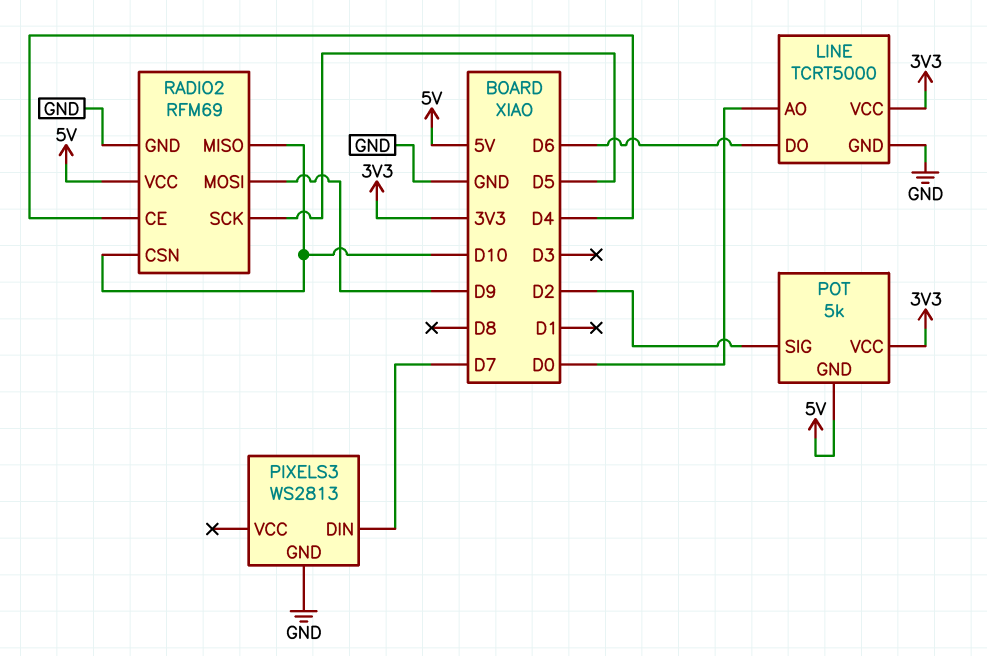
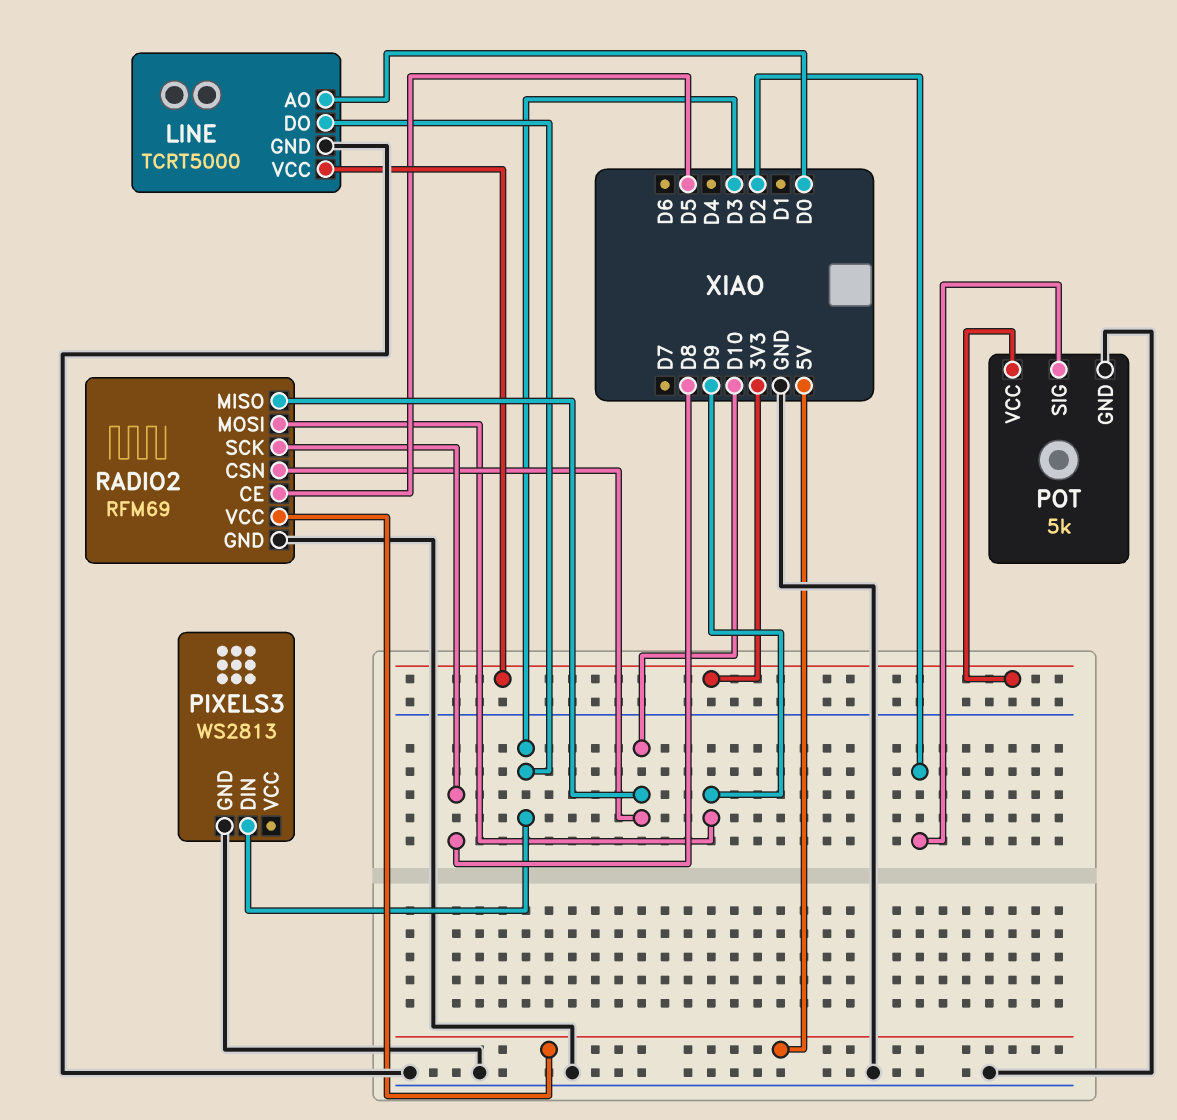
LINE pin DO: D6 -> D3
PIXELS3 pin DIN: D7 -> D3
POT pin GND: 5V -> GND
RADIO2 pin CE: D4 -> D5
RADIO2 pin SCK: D5 -> D8

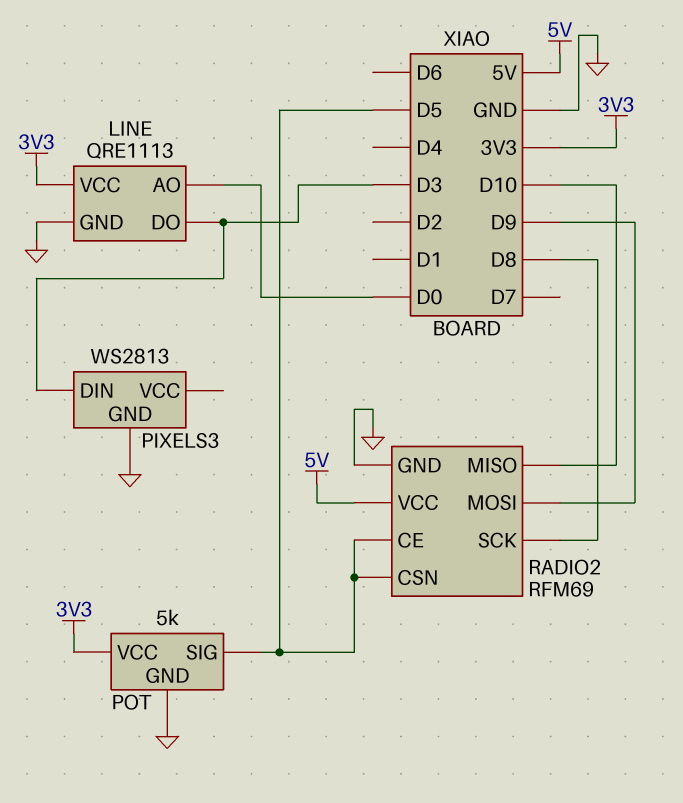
LINE: TCRT5000 -> QRE1113
POT pin SIG: D2 -> D5
RADIO2 pin CSN: D10 -> D5

